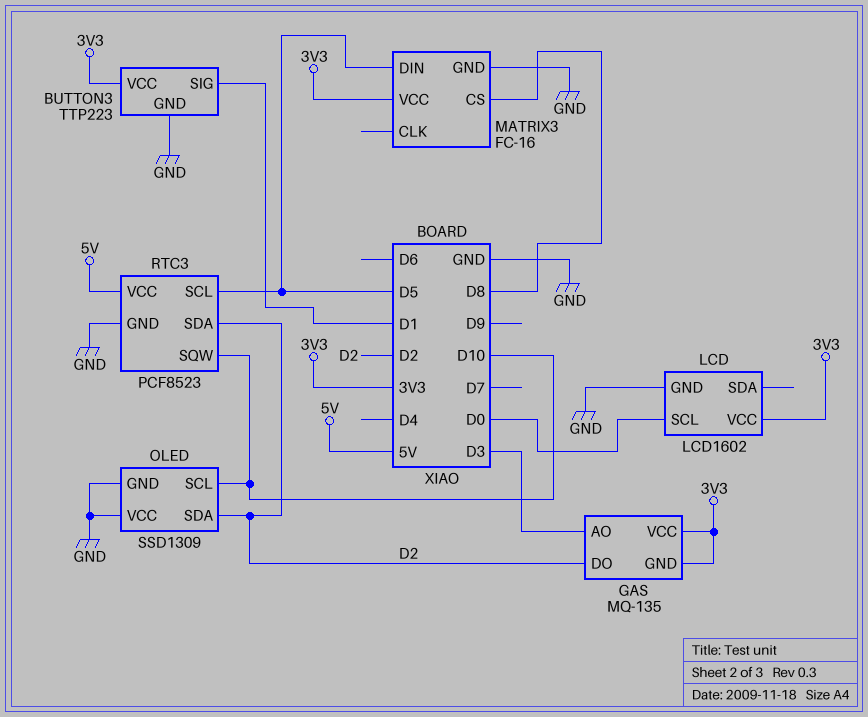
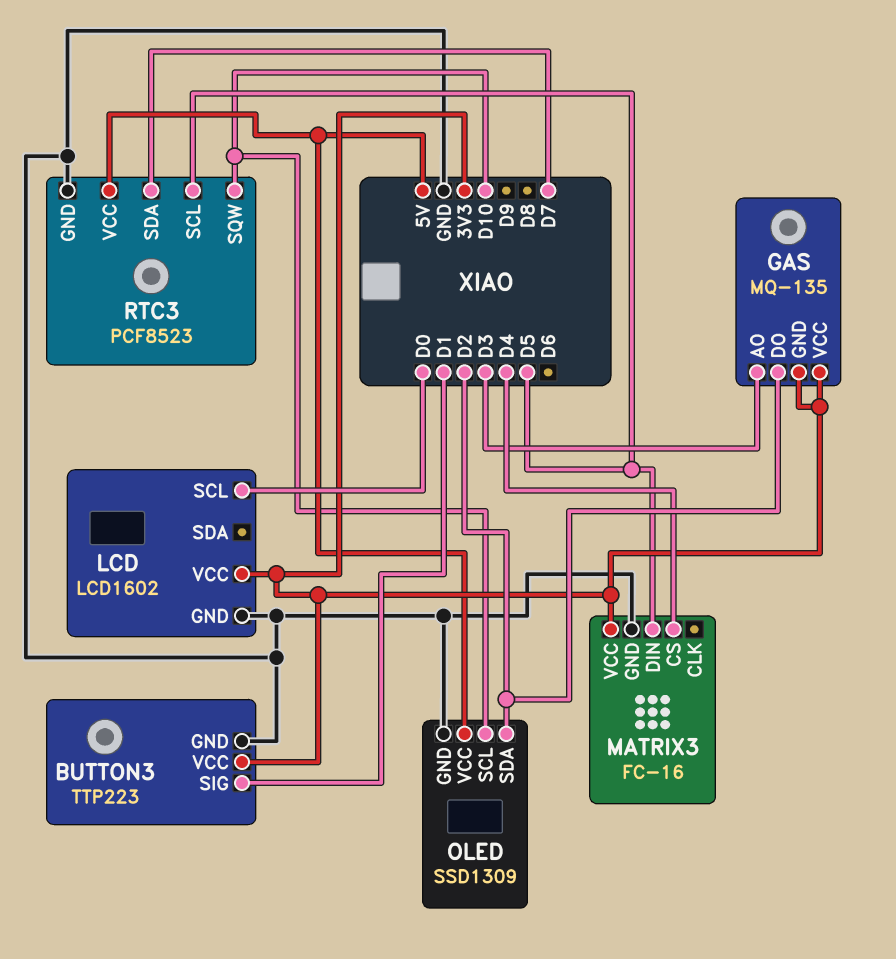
MATRIX3 pin CS: D8 -> D4
OLED pin VCC: GND -> 5V
RTC3 pin SDA: D2 -> D7

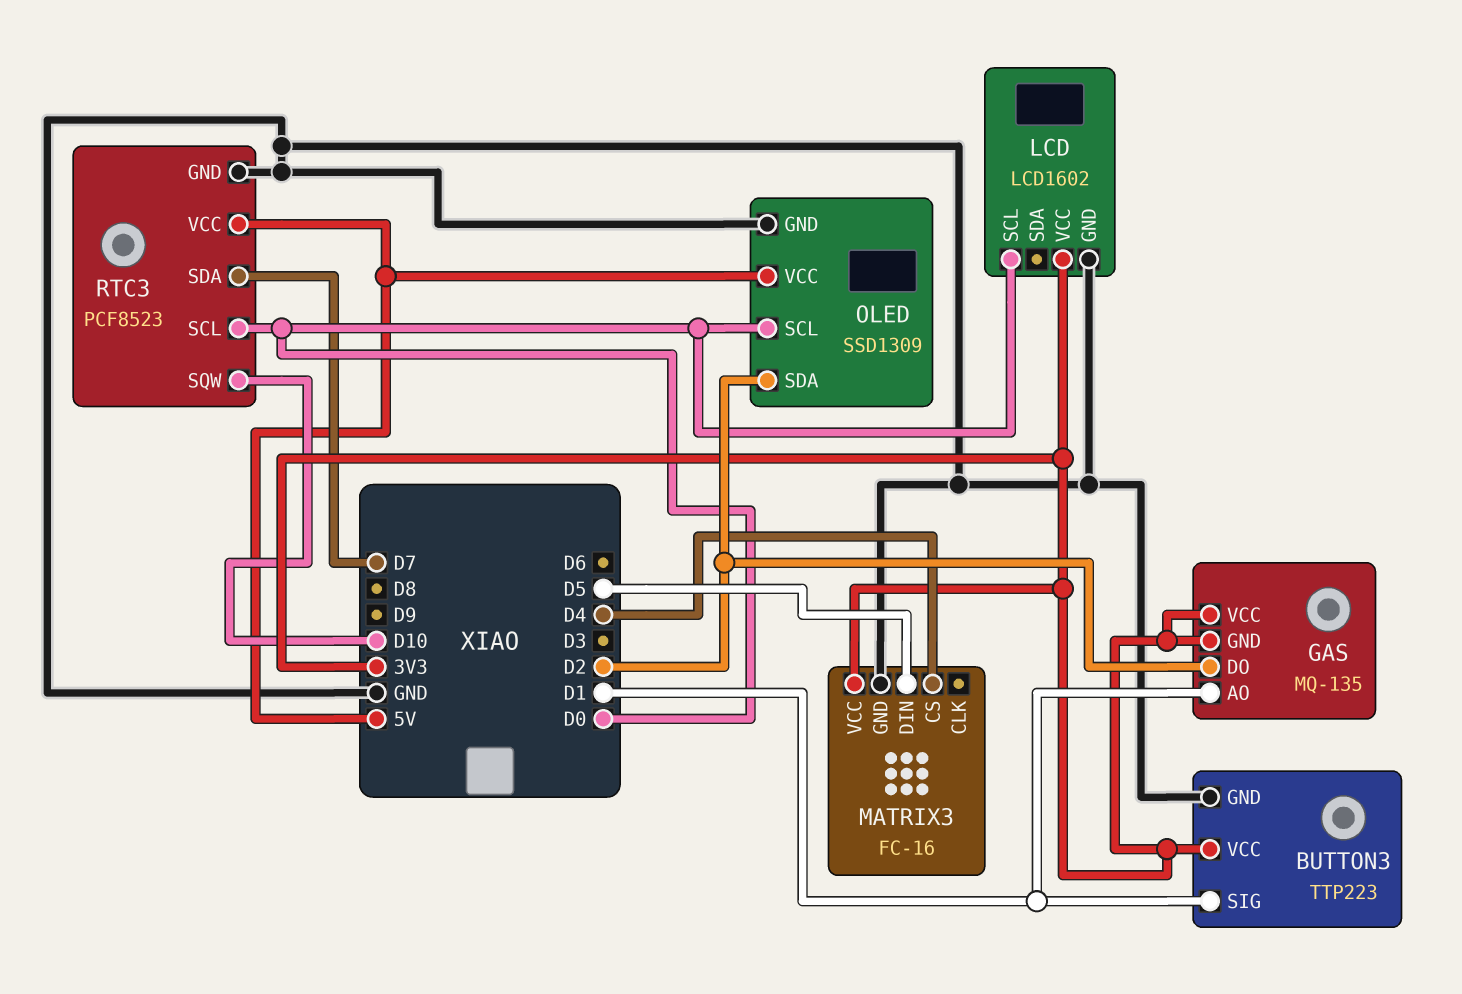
GAS pin AO: D3 -> D1
OLED pin SCL: D10 -> D0
RTC3 pin SCL: D5 -> D0

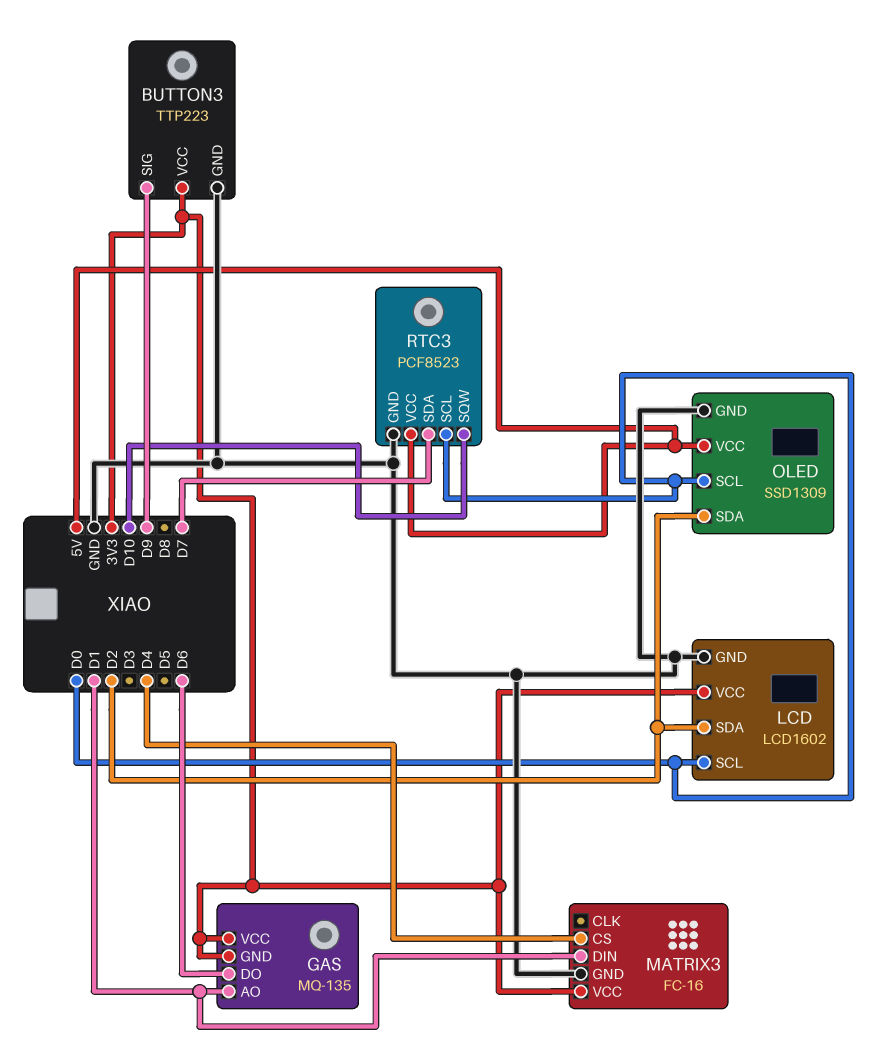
BUTTON3 pin SIG: D1 -> D9
GAS pin DO: D2 -> D6
LCD pin SDA: none -> D2
MATRIX3 pin DIN: D5 -> D1

